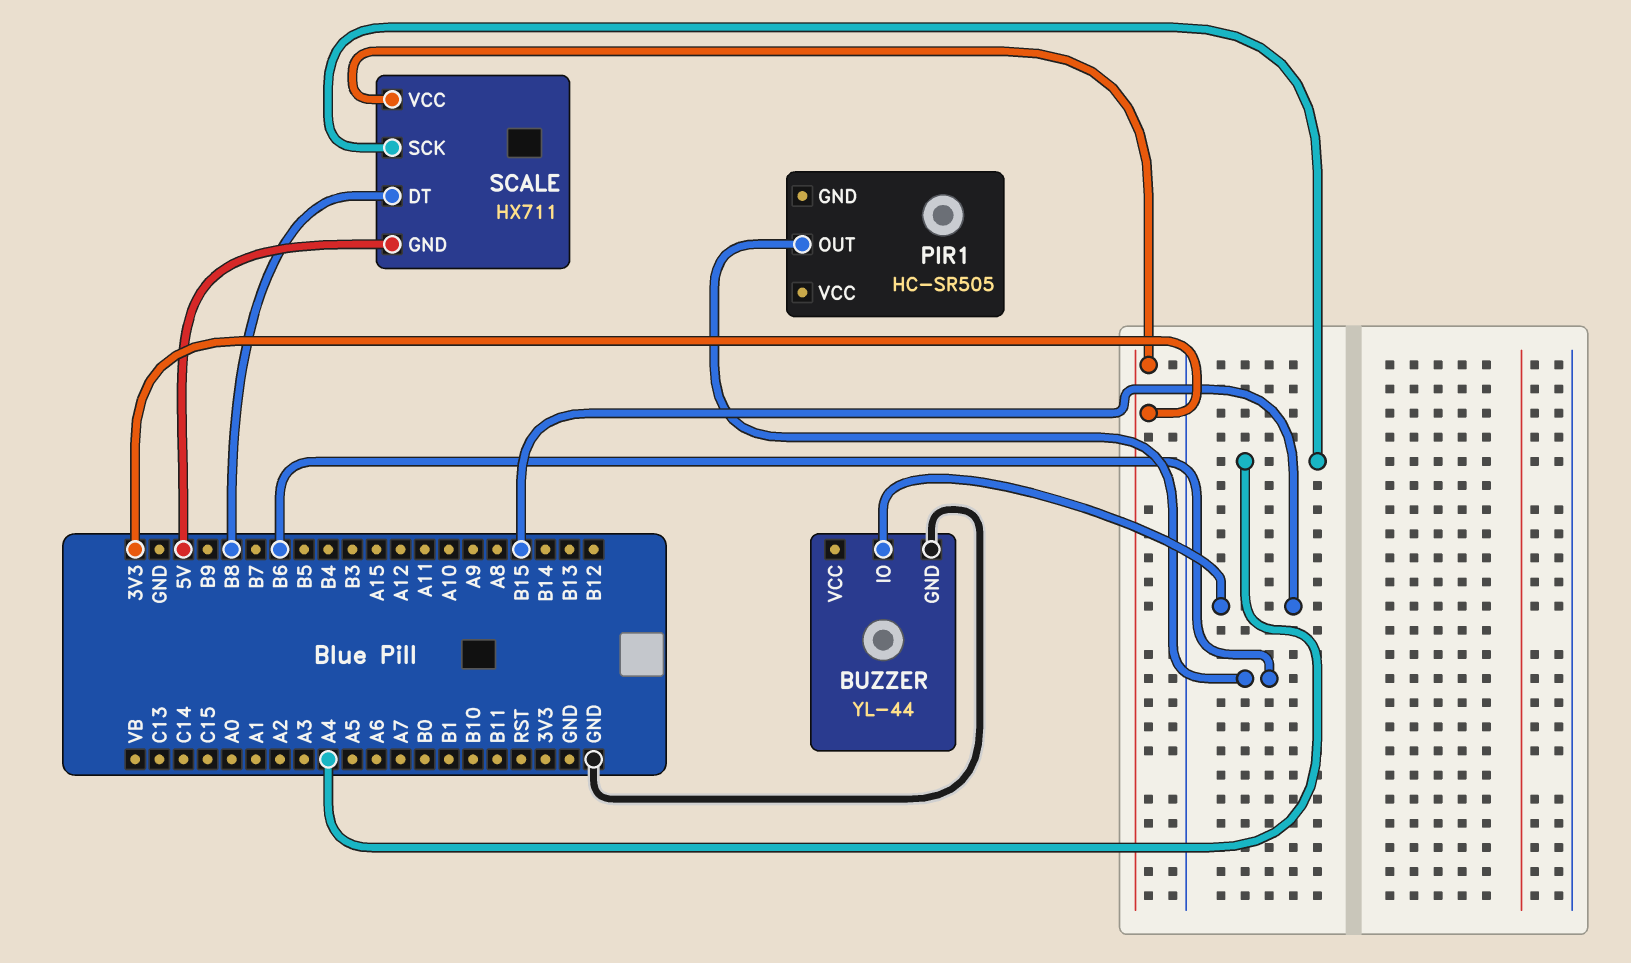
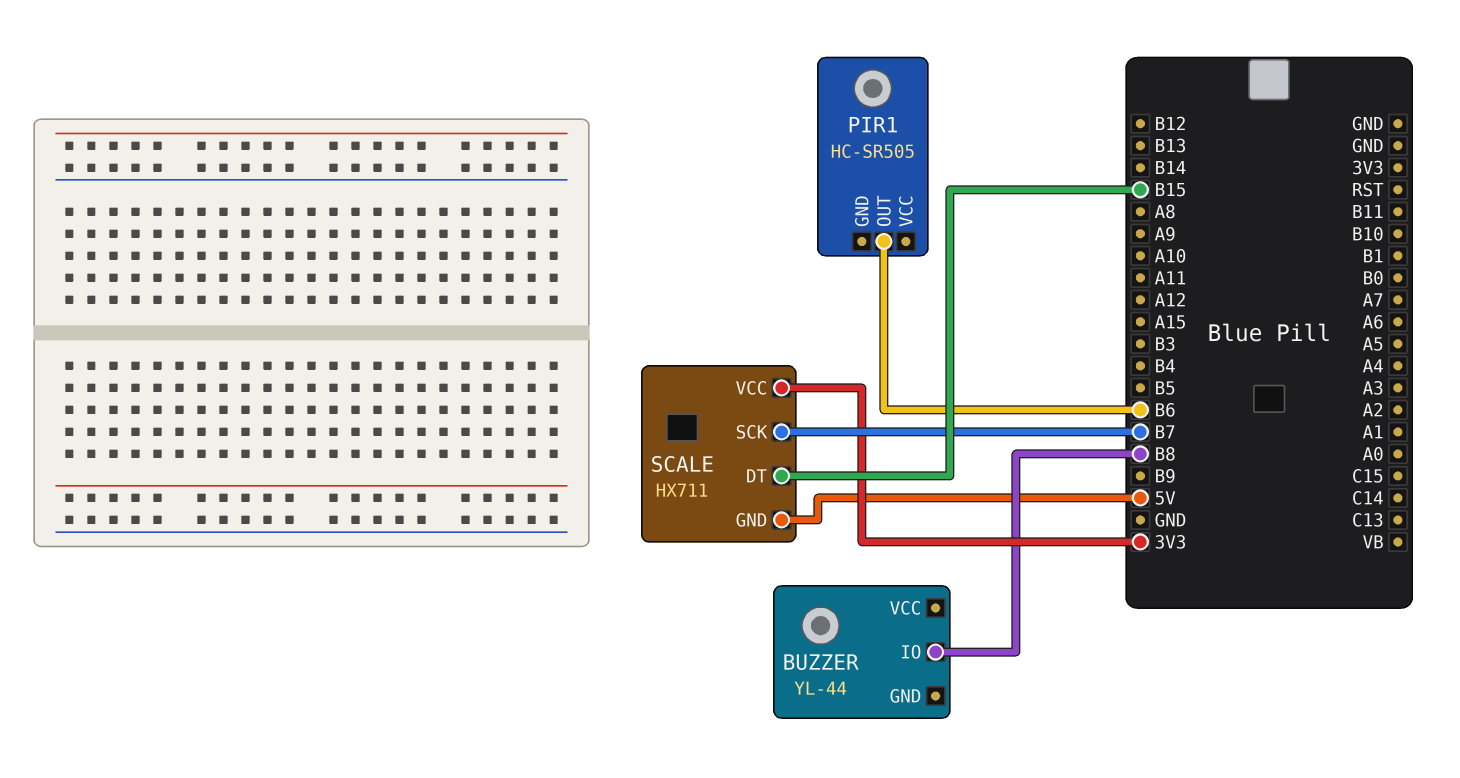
BUZZER pin GND: GND -> none
BUZZER pin IO: B15 -> B8
SCALE pin DT: B8 -> B15
SCALE pin SCK: A4 -> B7

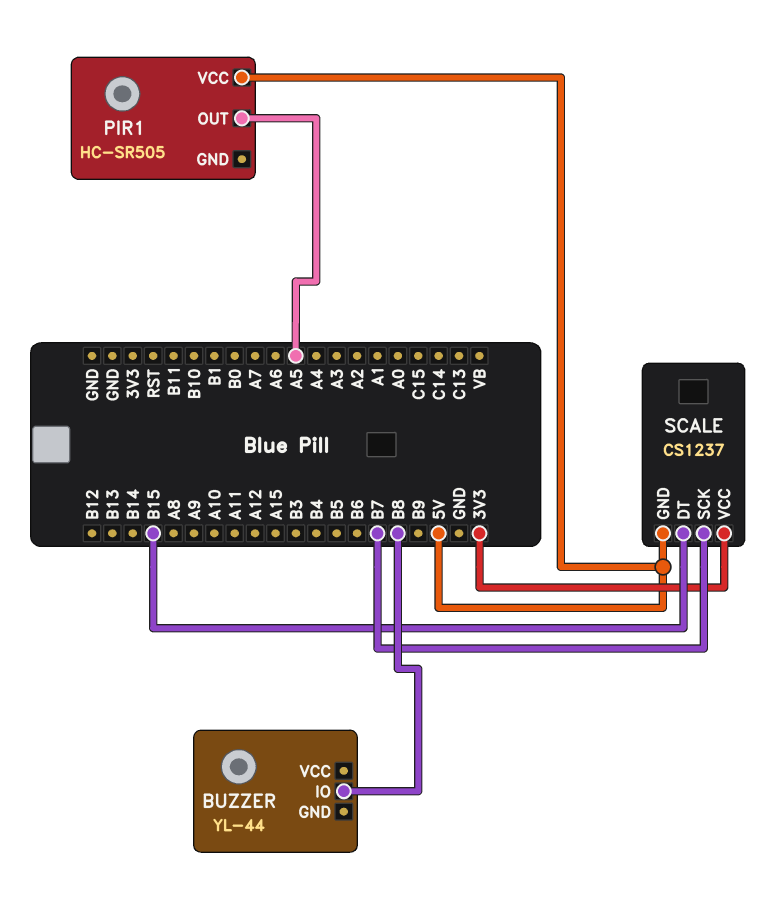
PIR1 pin OUT: B6 -> A5
PIR1 pin VCC: none -> 5V
SCALE: HX711 -> CS1237

